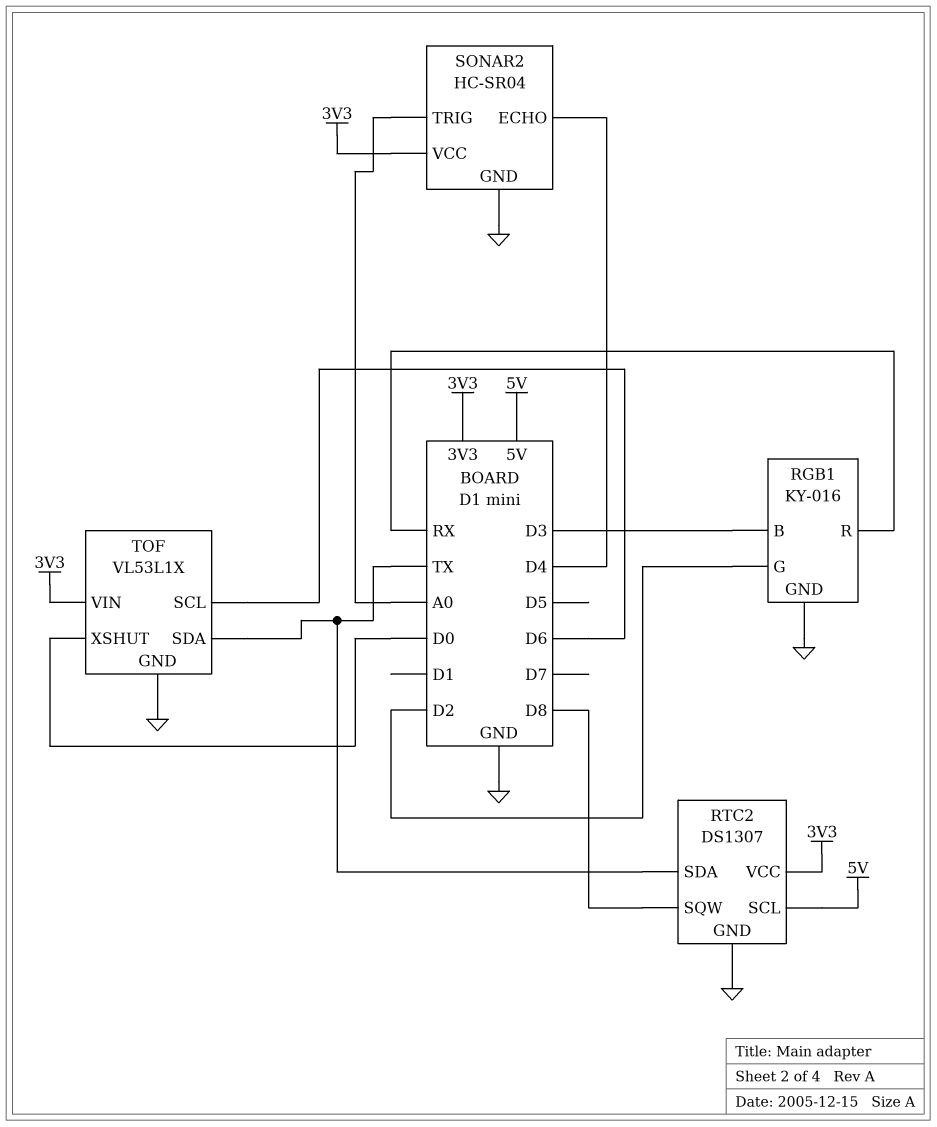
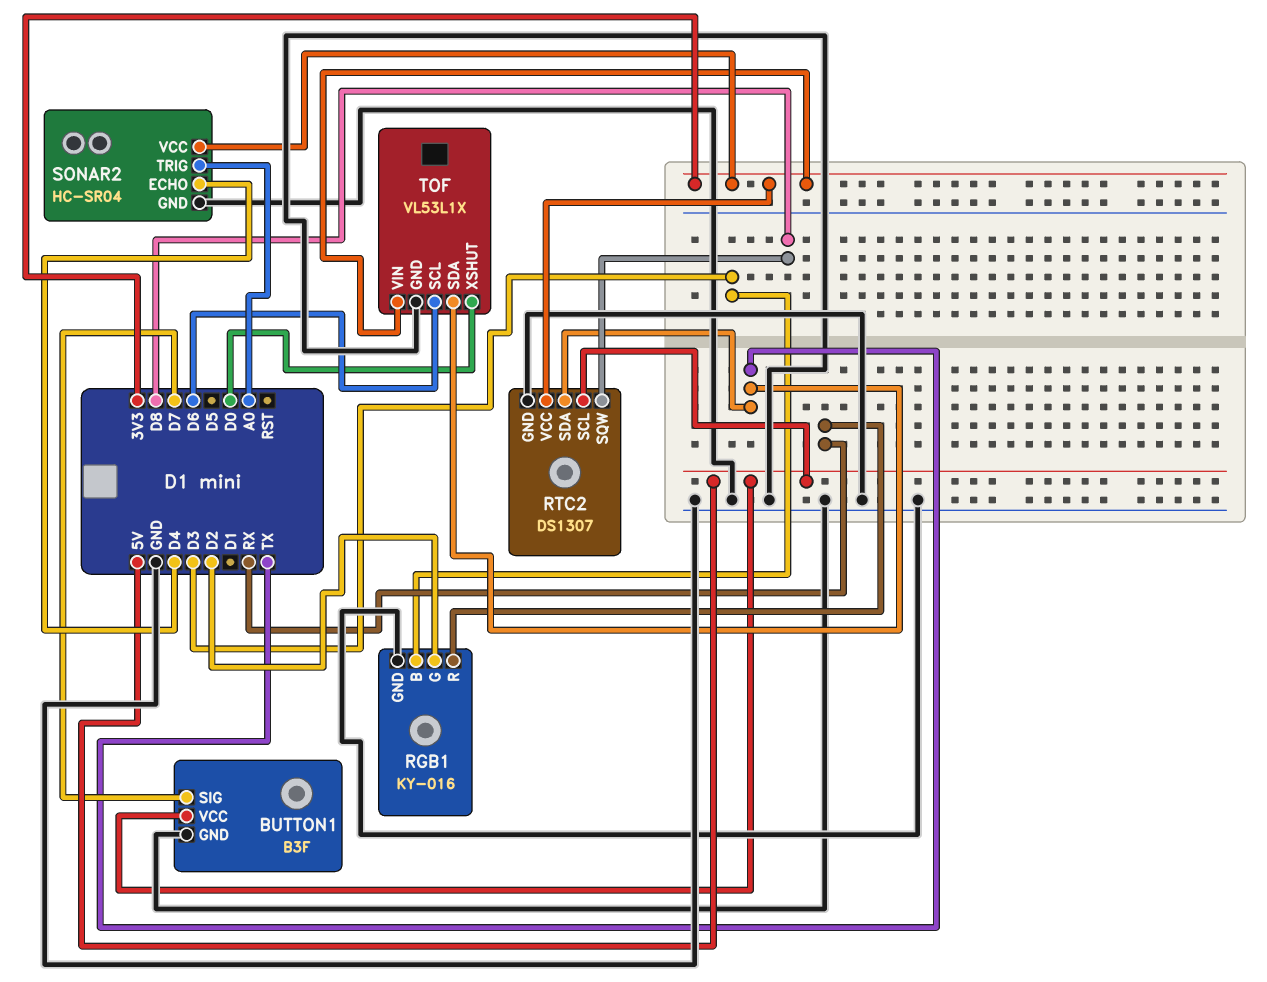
BUTTON1: none -> B3F
BUTTON1 pin GND: none -> GND
BUTTON1 pin SIG: none -> D7
BUTTON1 pin VCC: none -> 5V

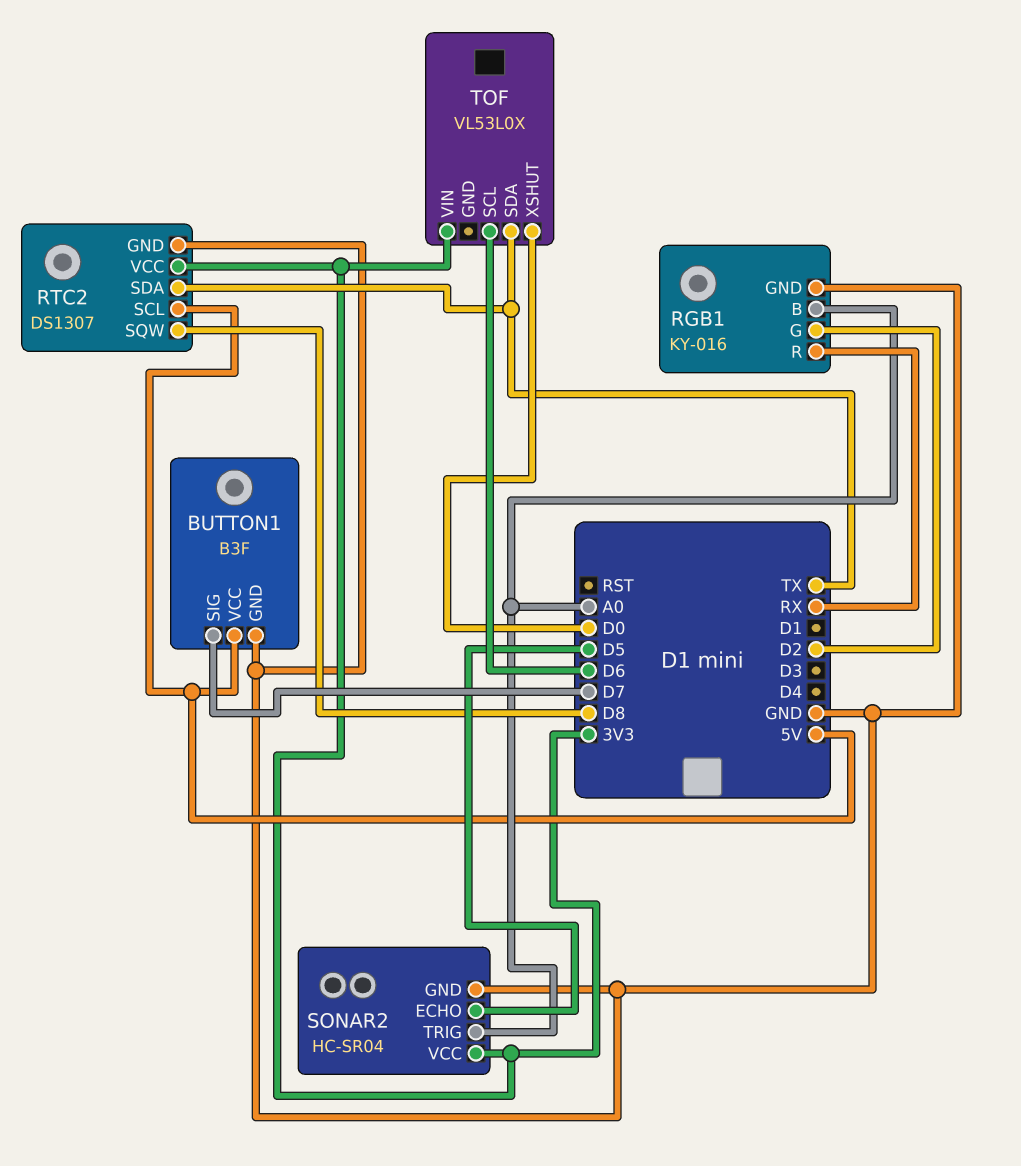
RGB1 pin B: D3 -> A0
SONAR2 pin ECHO: D4 -> D5
TOF: VL53L1X -> VL53L0X
TOF pin GND: GND -> none

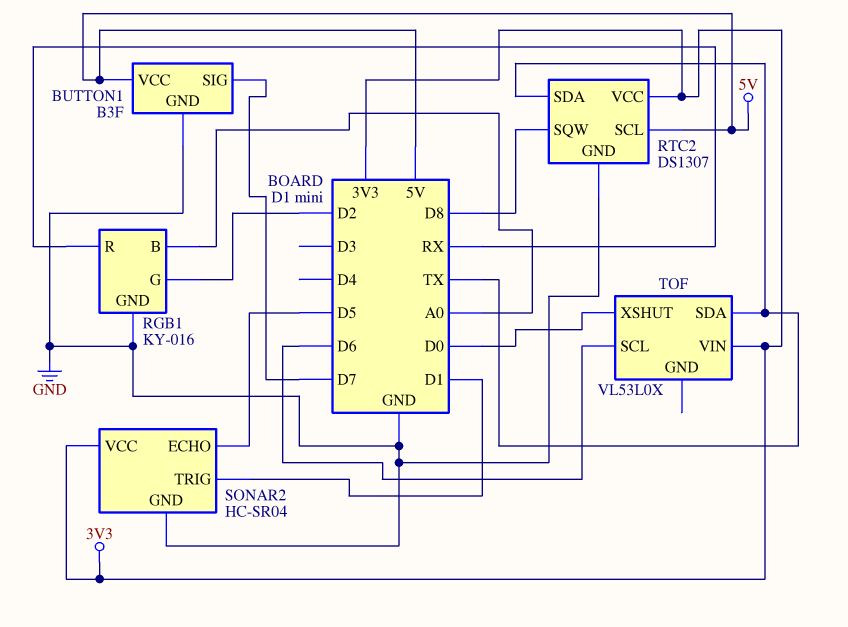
SONAR2 pin TRIG: A0 -> D1

